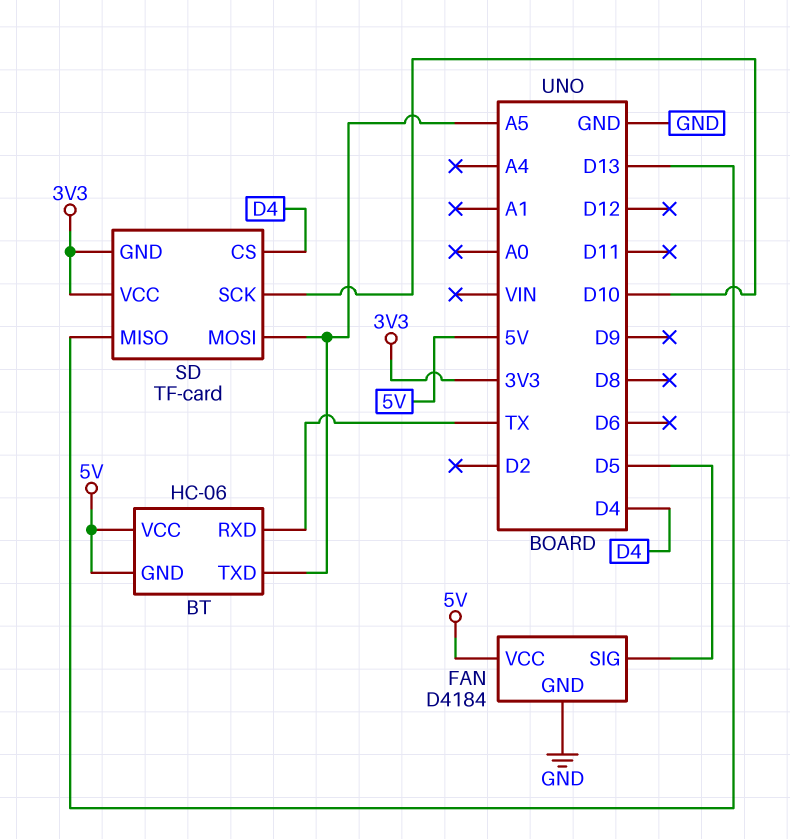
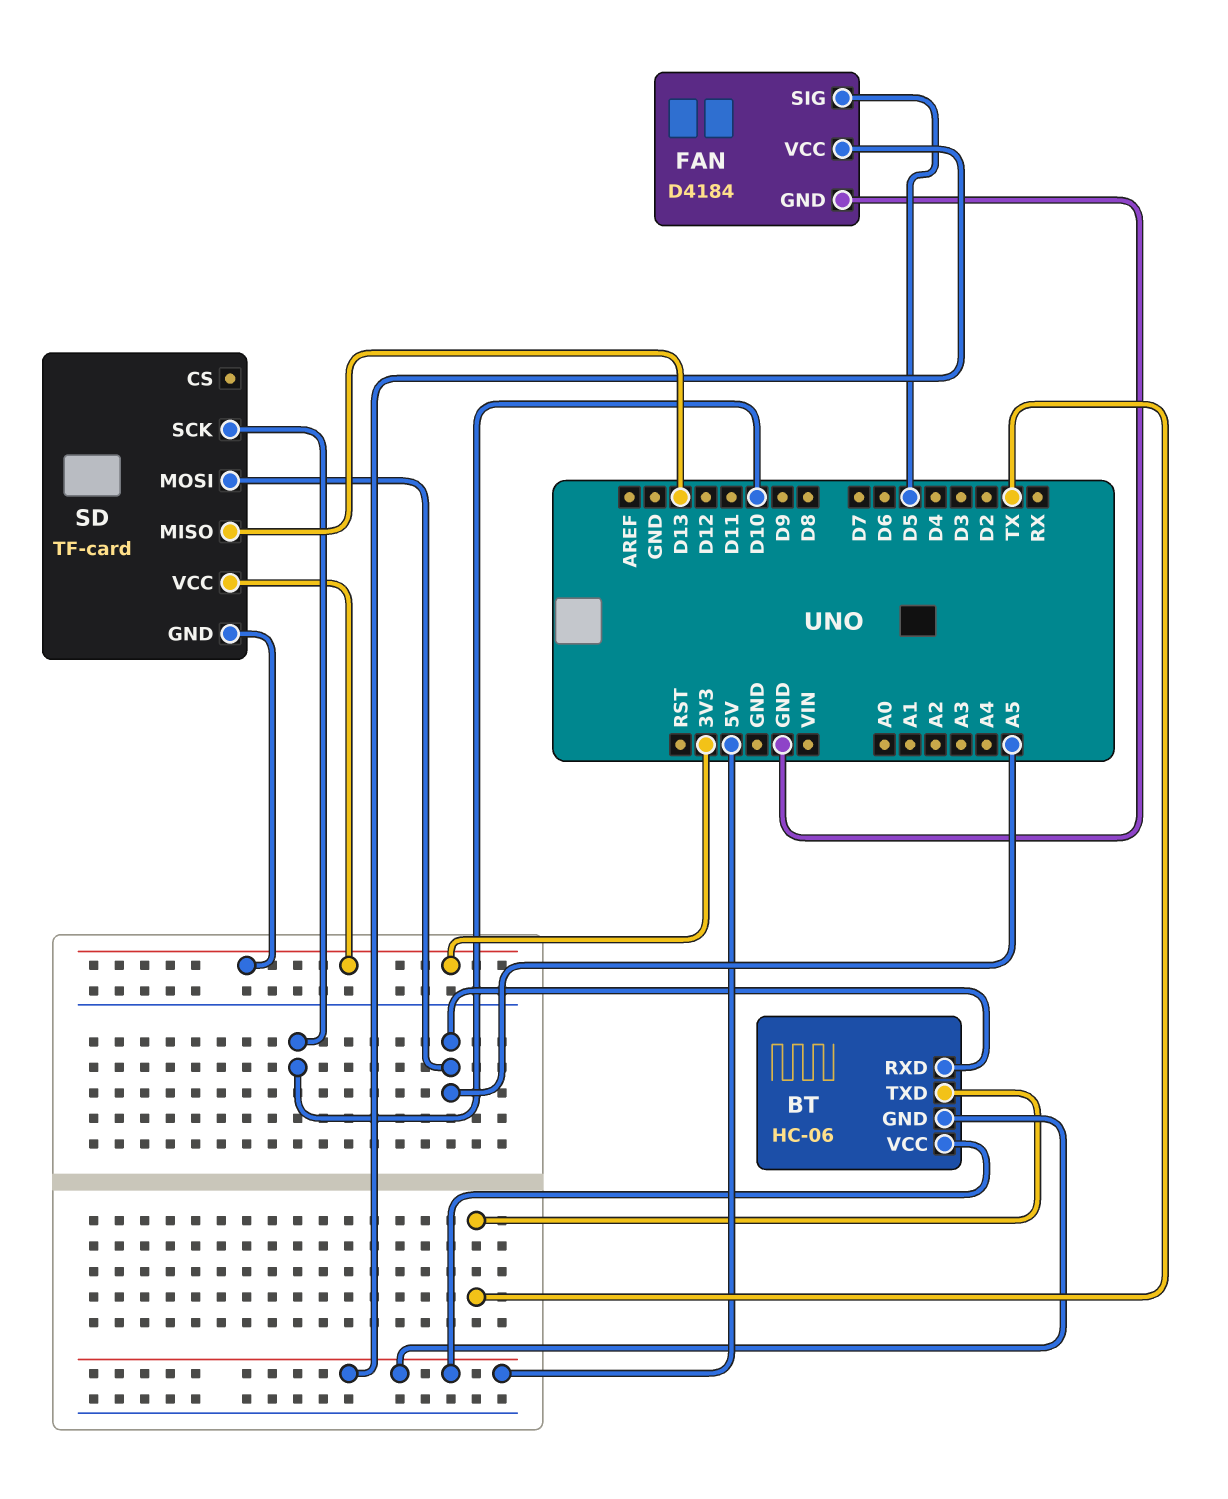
BT pin RXD: TX -> A5
BT pin TXD: A5 -> TX
SD pin CS: D4 -> none

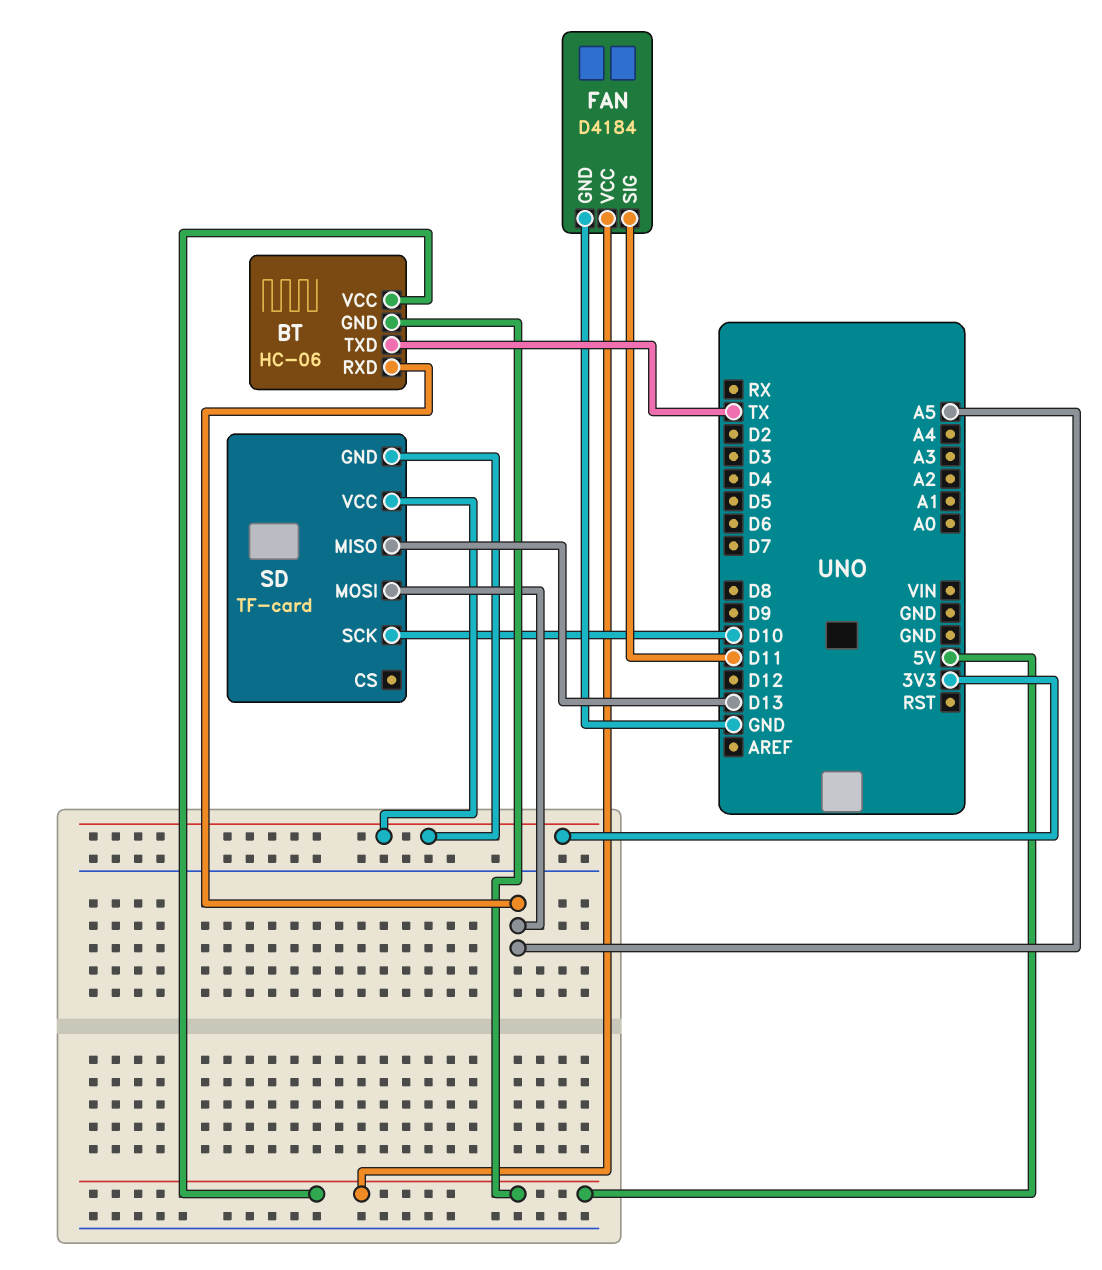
FAN pin SIG: D5 -> D11

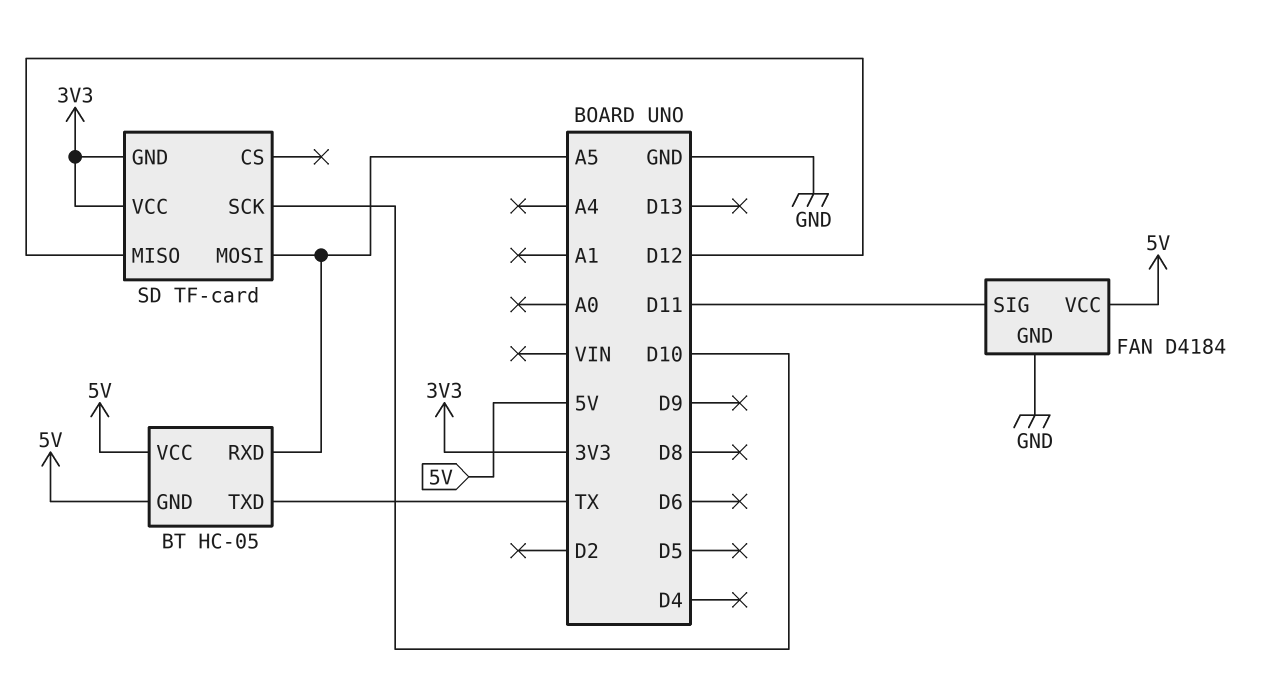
BT: HC-06 -> HC-05
SD pin MISO: D13 -> D12

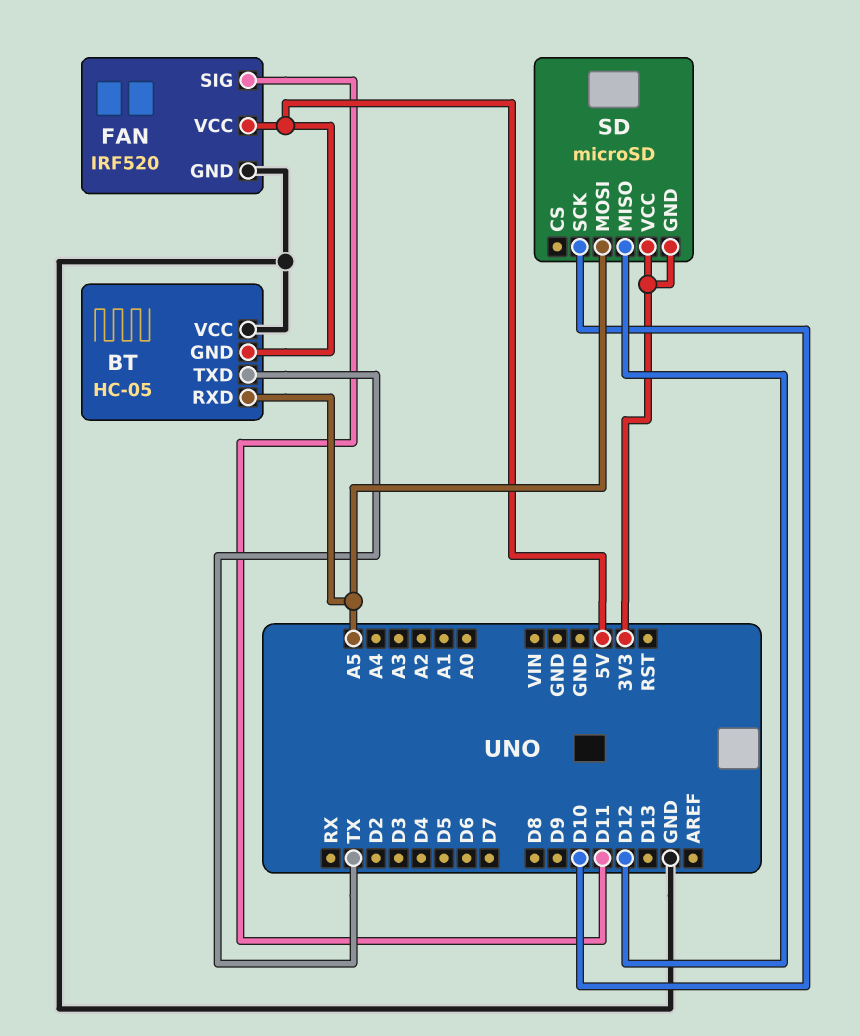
BT pin VCC: 5V -> GND
FAN: D4184 -> IRF520
SD: TF-card -> microSD

